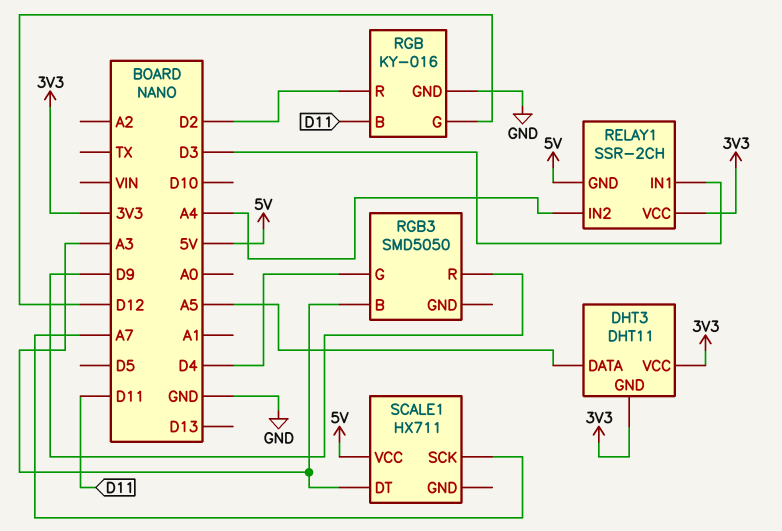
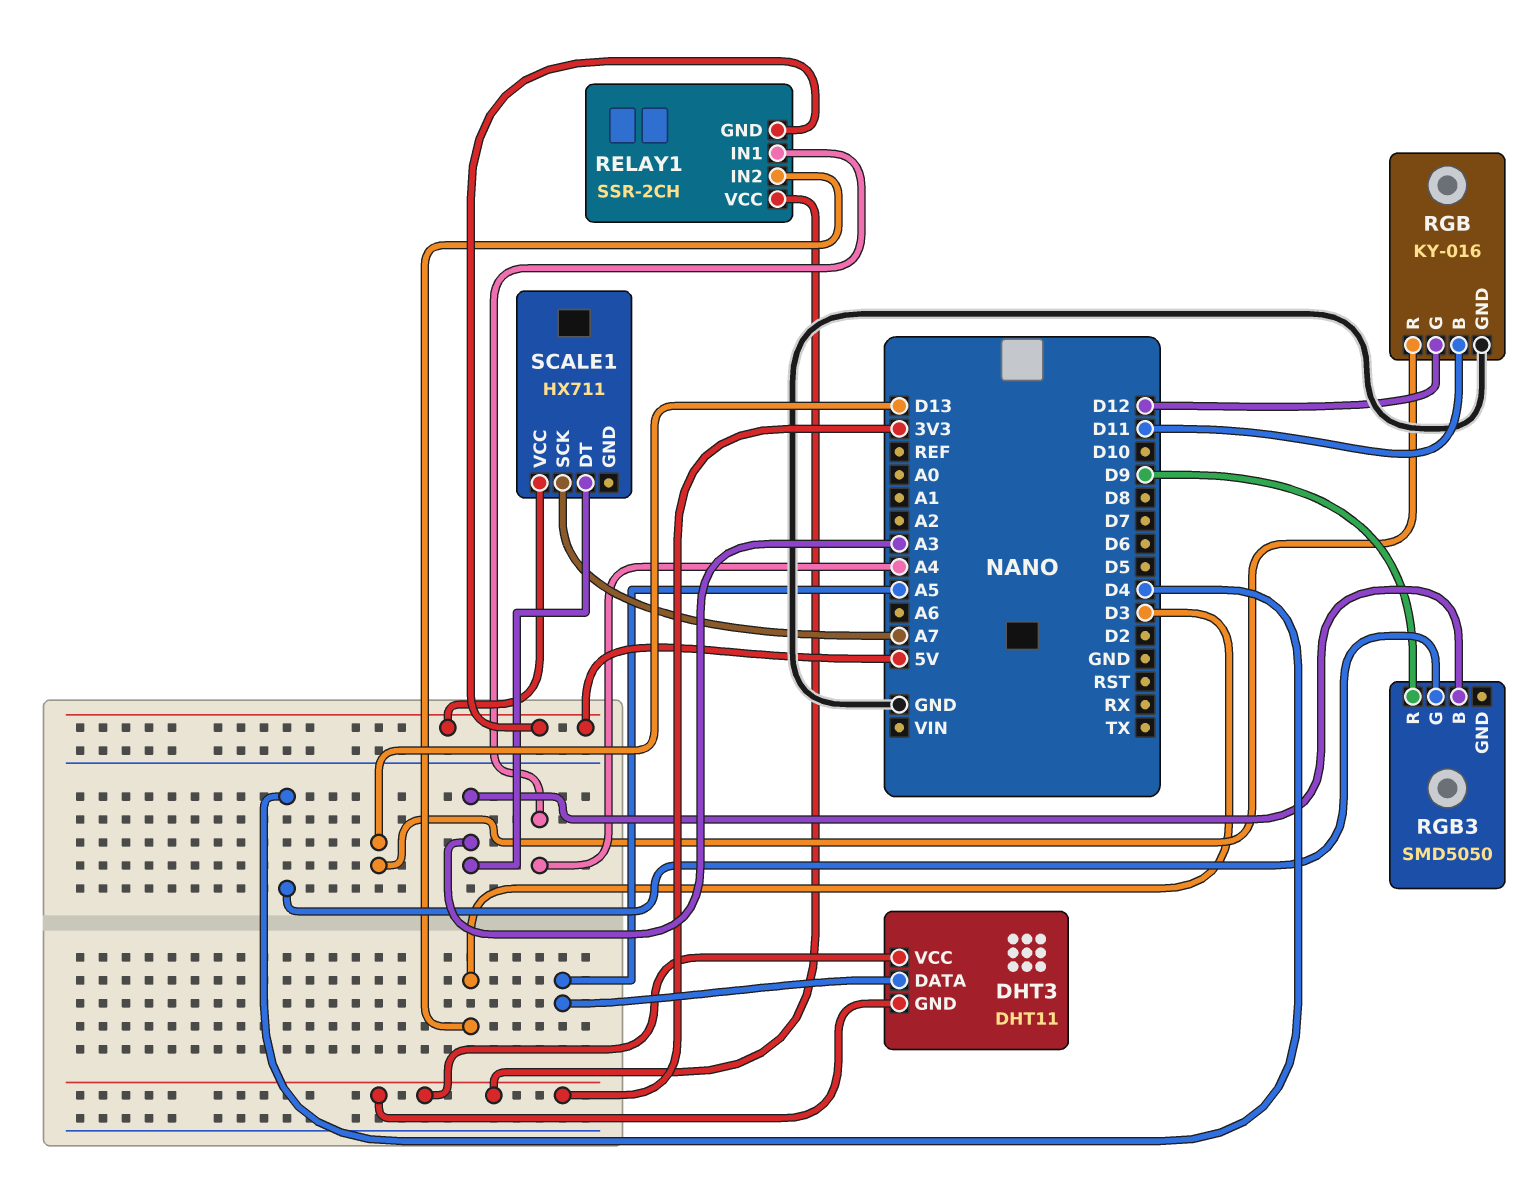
RELAY1 pin IN1: D3 -> A4
RELAY1 pin IN2: A4 -> D3
RGB pin R: D2 -> D13

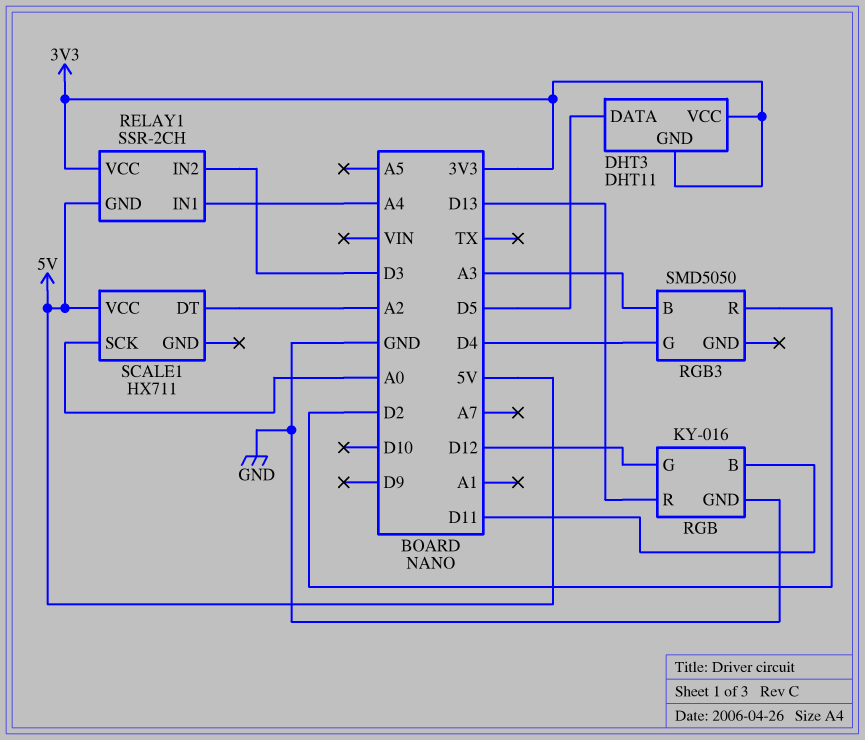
DHT3 pin DATA: A5 -> D5
RGB3 pin R: D9 -> D2
SCALE1 pin DT: A3 -> A2
SCALE1 pin SCK: A7 -> A0

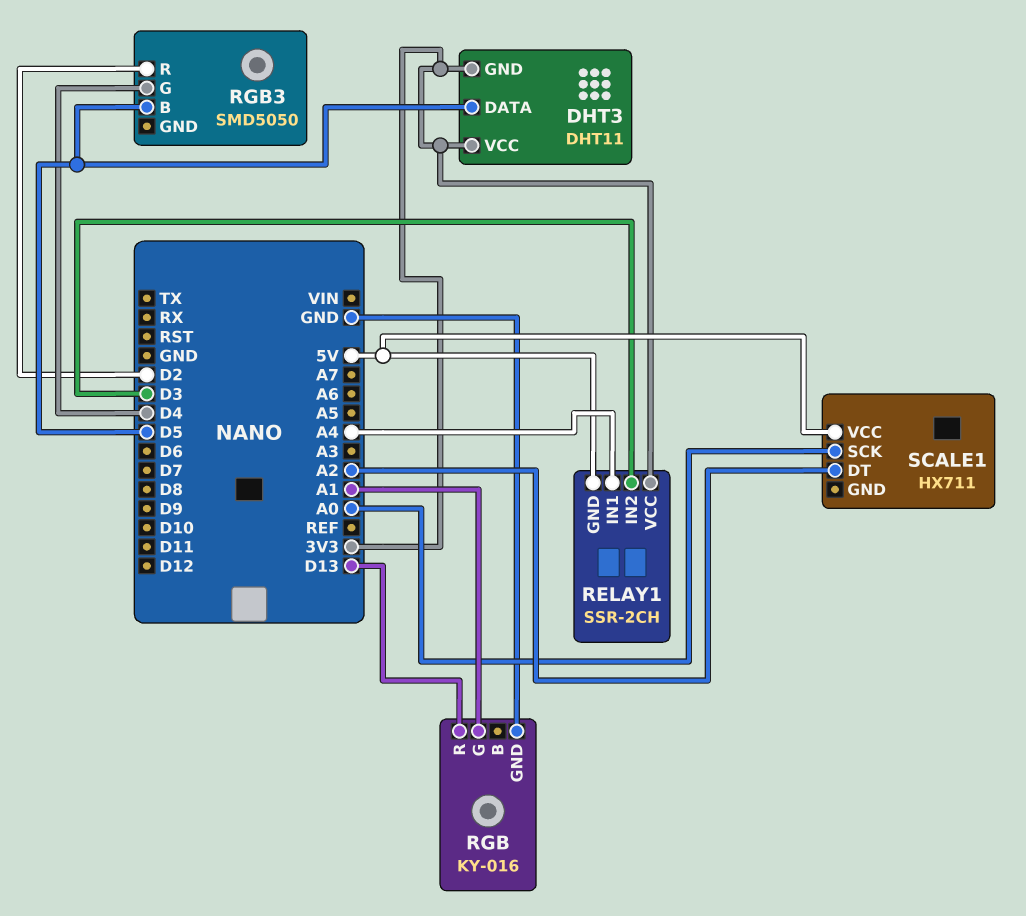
RGB pin B: D11 -> none
RGB pin G: D12 -> A1
RGB3 pin B: A3 -> D5

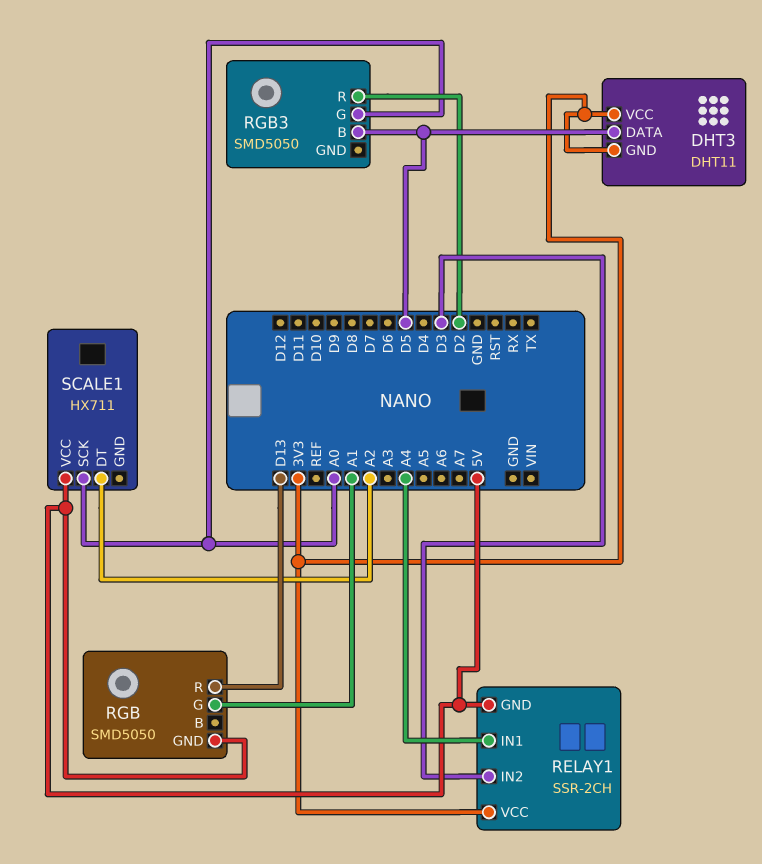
RGB: KY-016 -> SMD5050
RGB pin GND: GND -> 5V
RGB3 pin G: D4 -> A0

